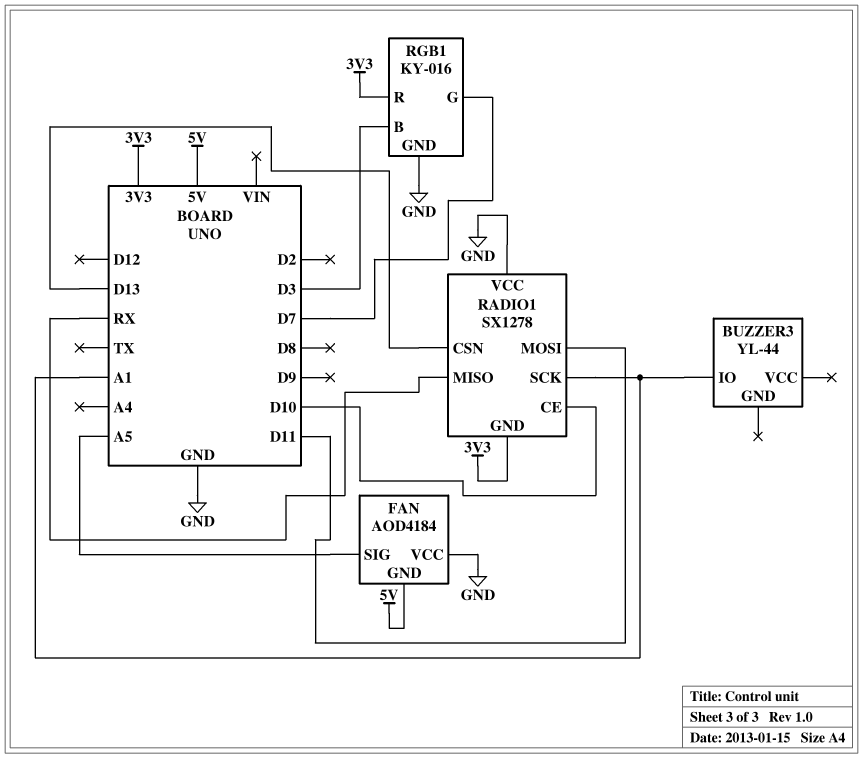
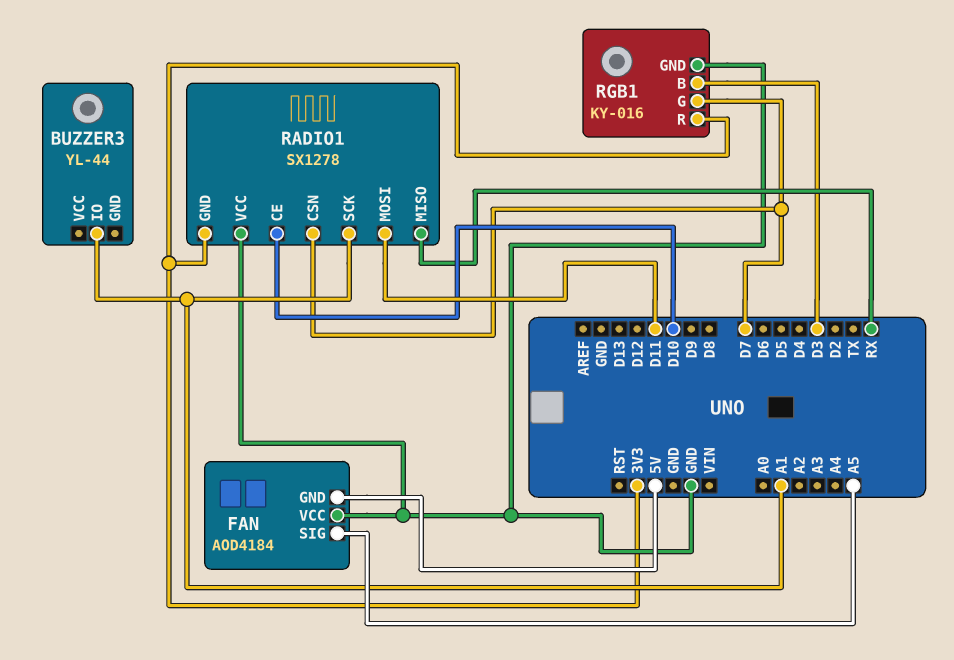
RADIO1 pin CSN: D13 -> D7

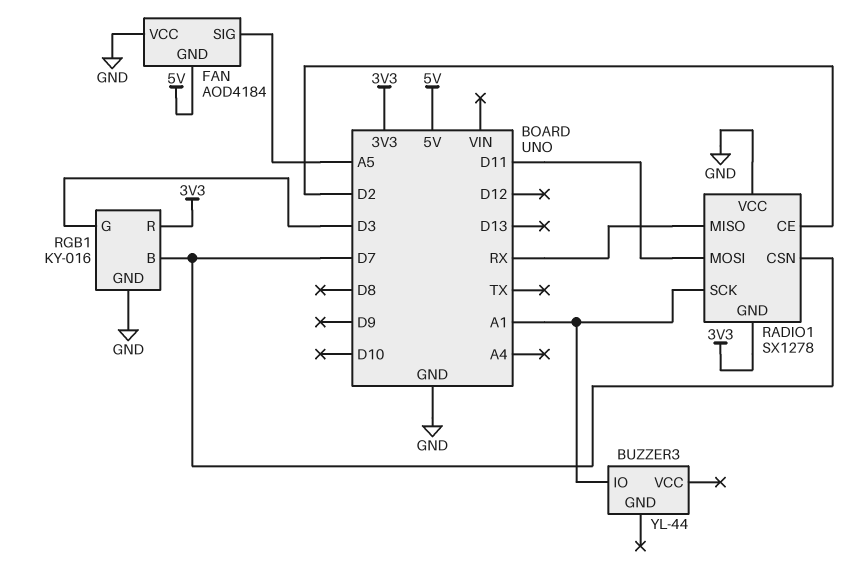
RADIO1 pin CE: D10 -> D2
RGB1 pin B: D3 -> D7
RGB1 pin G: D7 -> D3

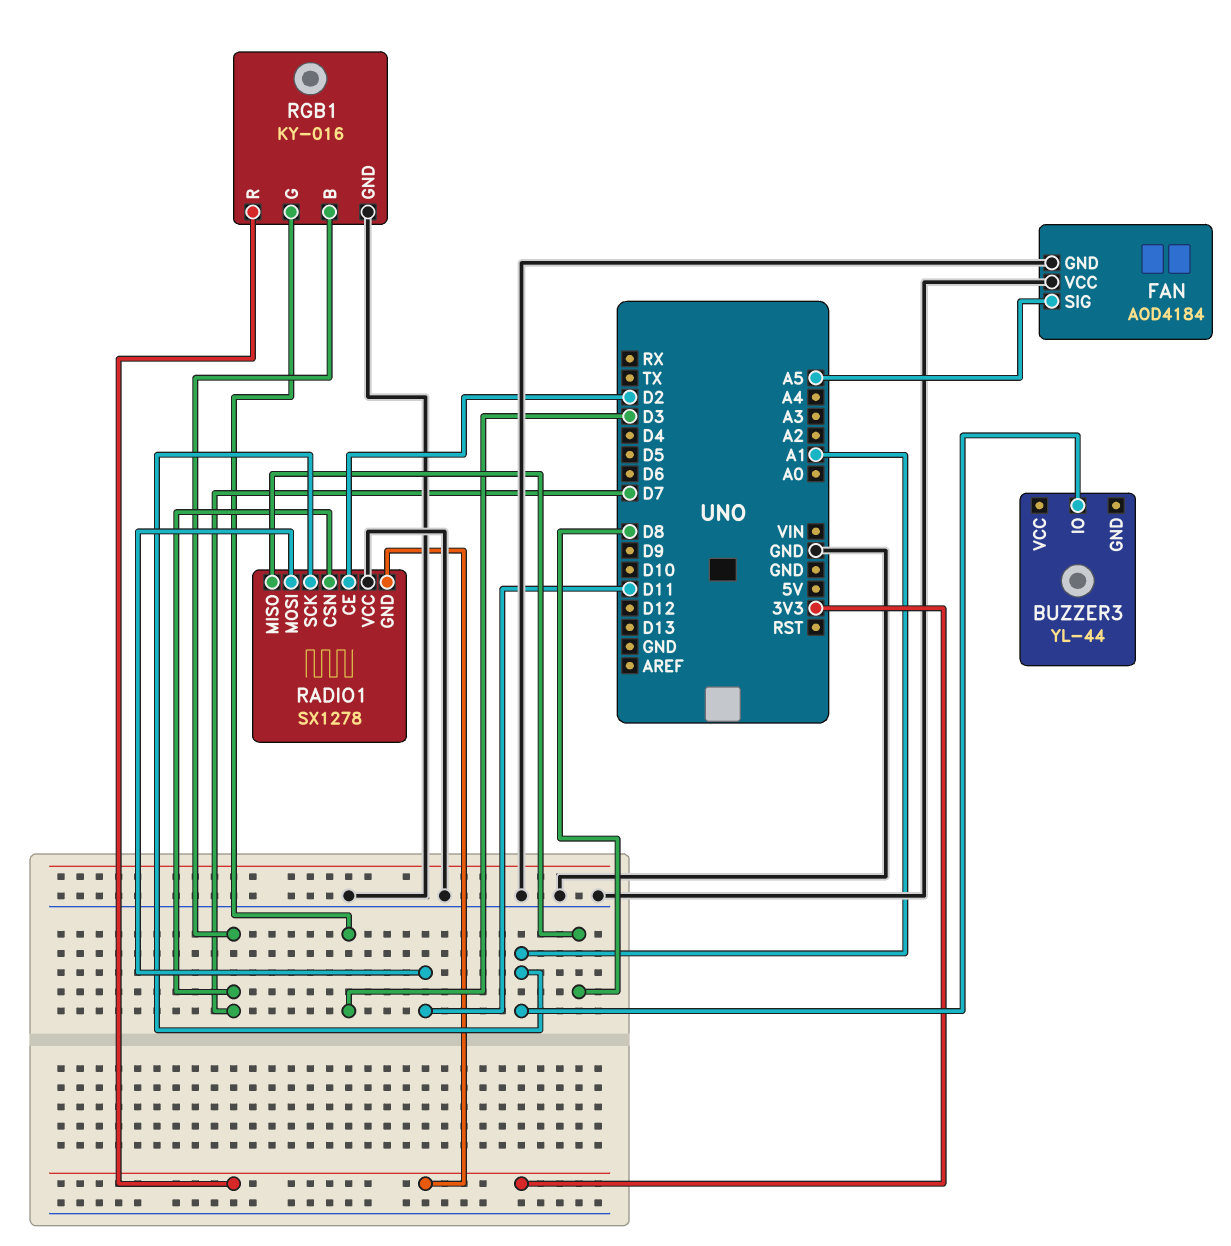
FAN pin GND: 5V -> GND
RADIO1 pin MISO: RX -> D8

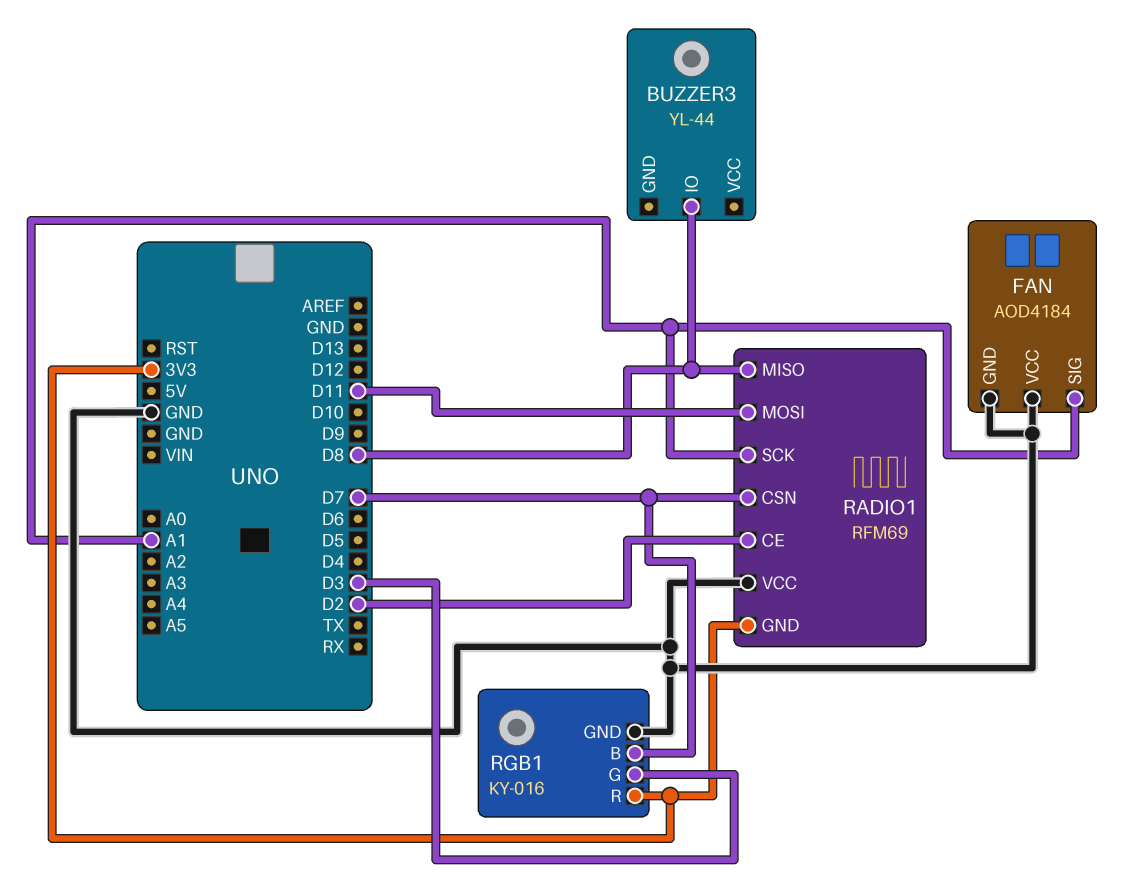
BUZZER3 pin IO: A1 -> D8
FAN pin SIG: A5 -> A1
RADIO1: SX1278 -> RFM69

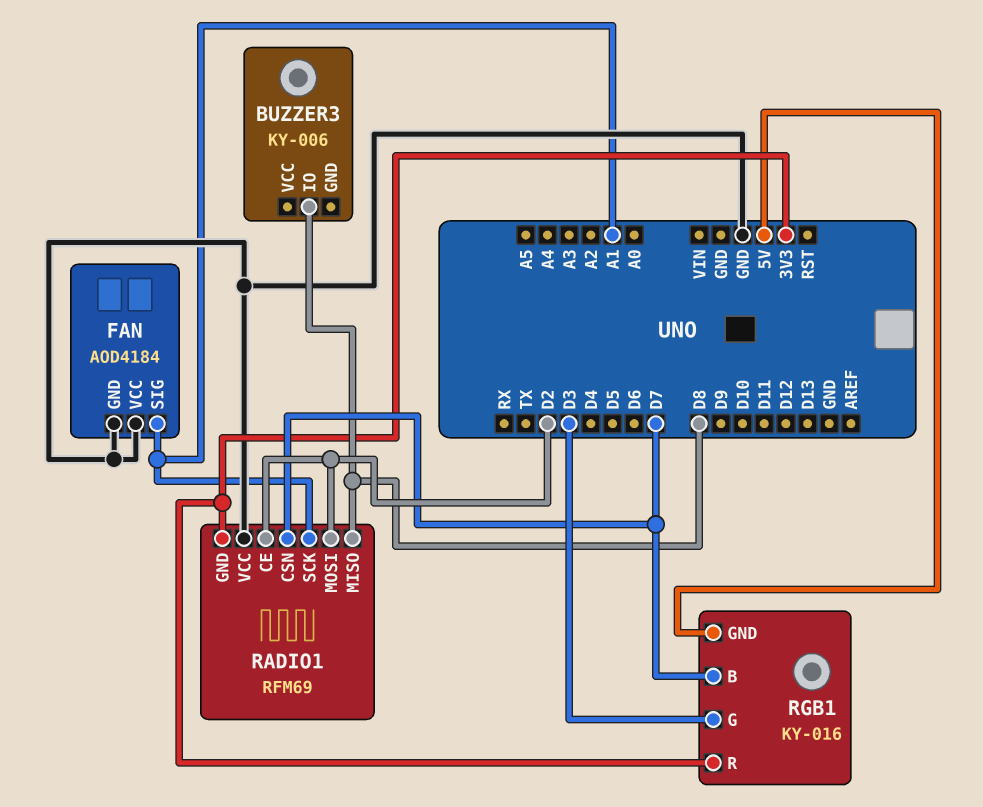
BUZZER3: YL-44 -> KY-006
RADIO1 pin MOSI: D11 -> D2
RGB1 pin GND: GND -> 5V

